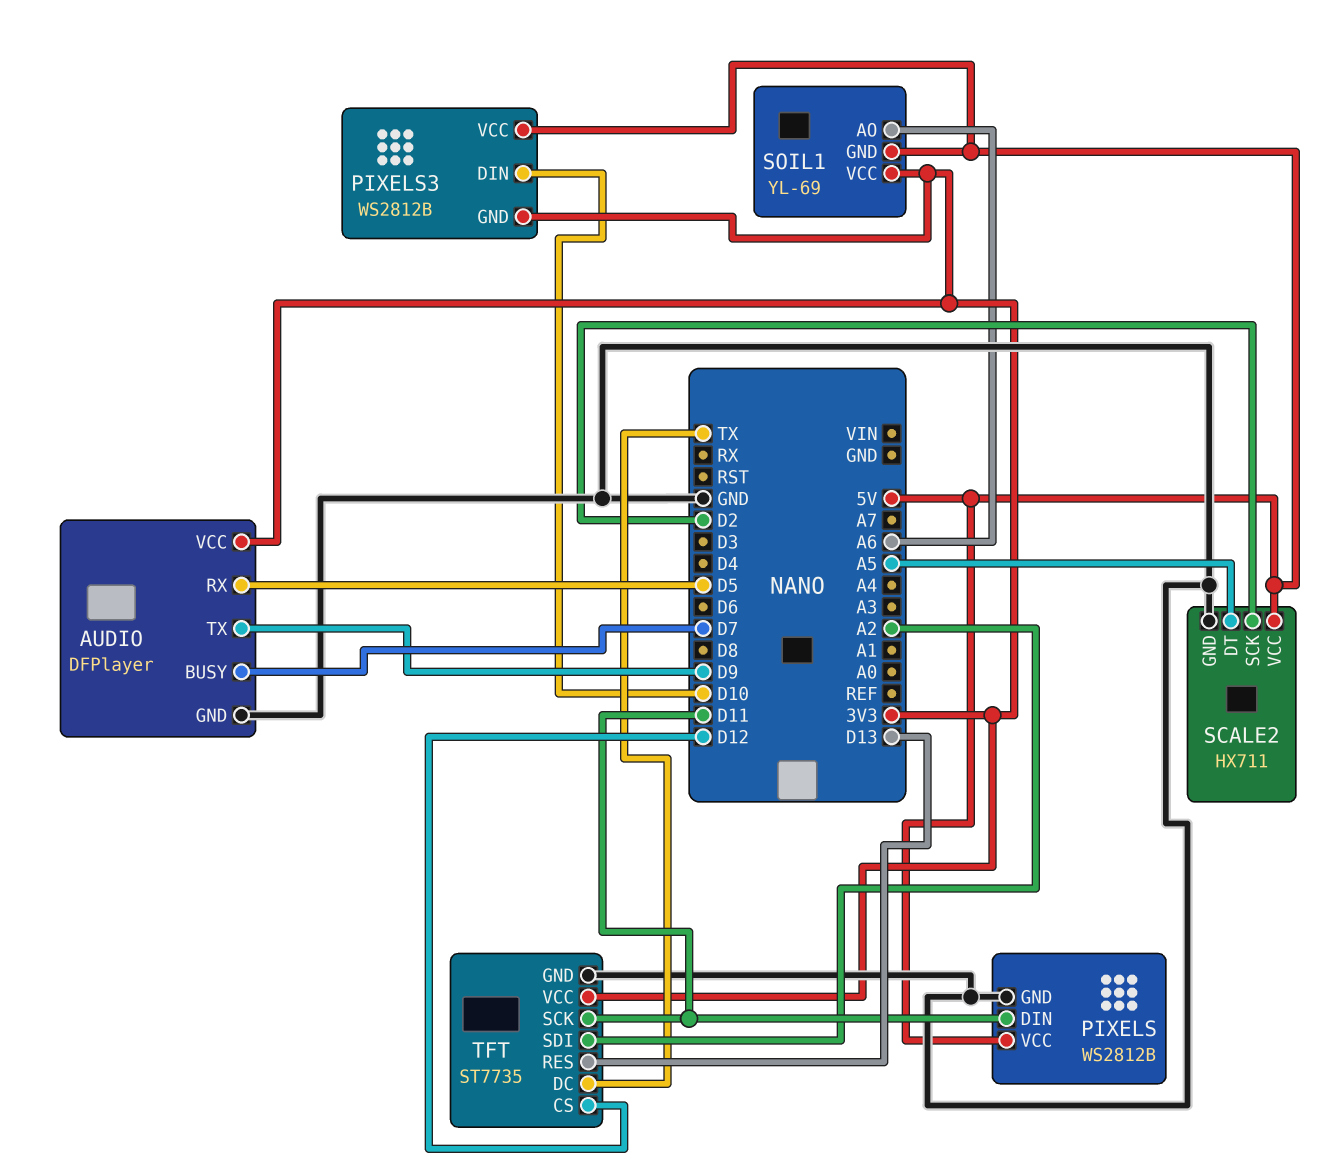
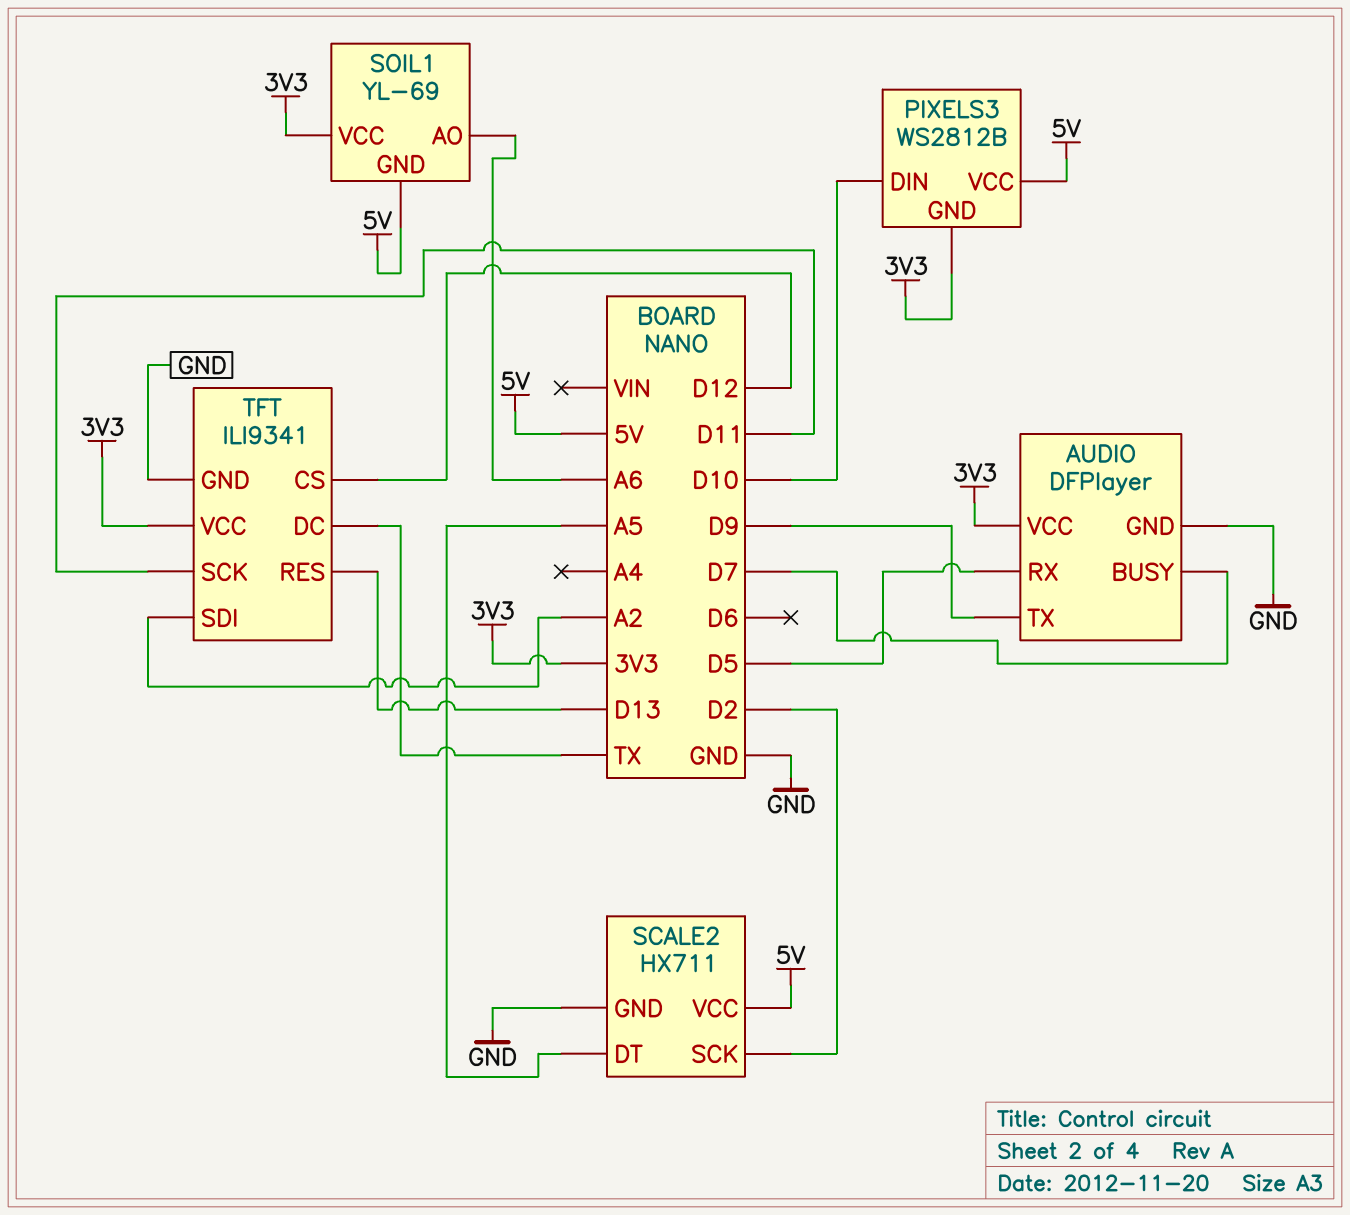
PIXELS: WS2812B -> none
PIXELS pin DIN: D11 -> none
PIXELS pin GND: GND -> none
PIXELS pin VCC: 5V -> none
TFT: ST7735 -> ILI9341

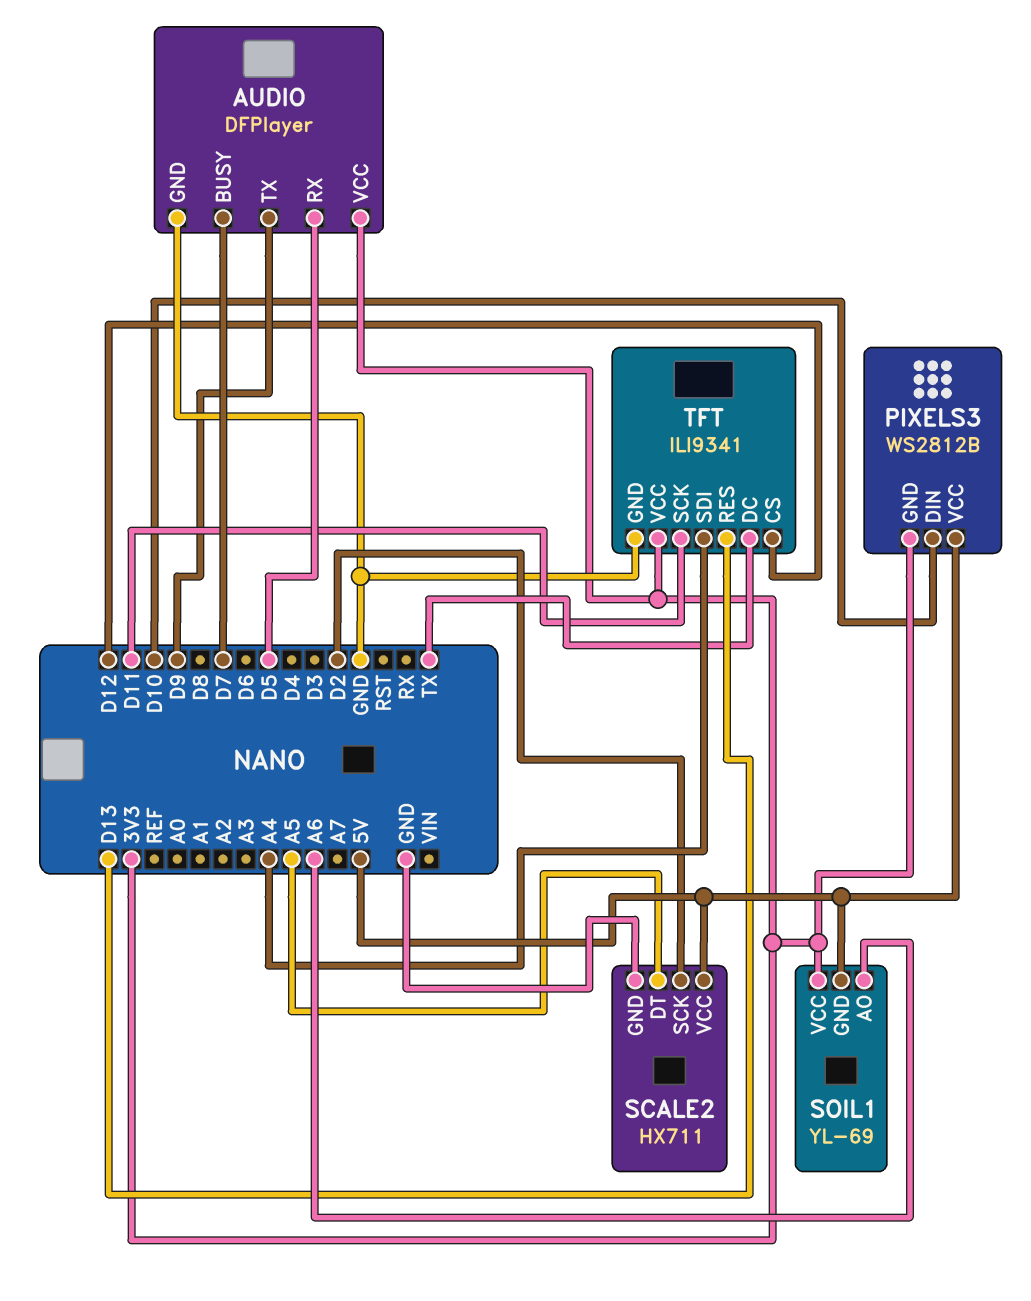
TFT pin SDI: A2 -> A4

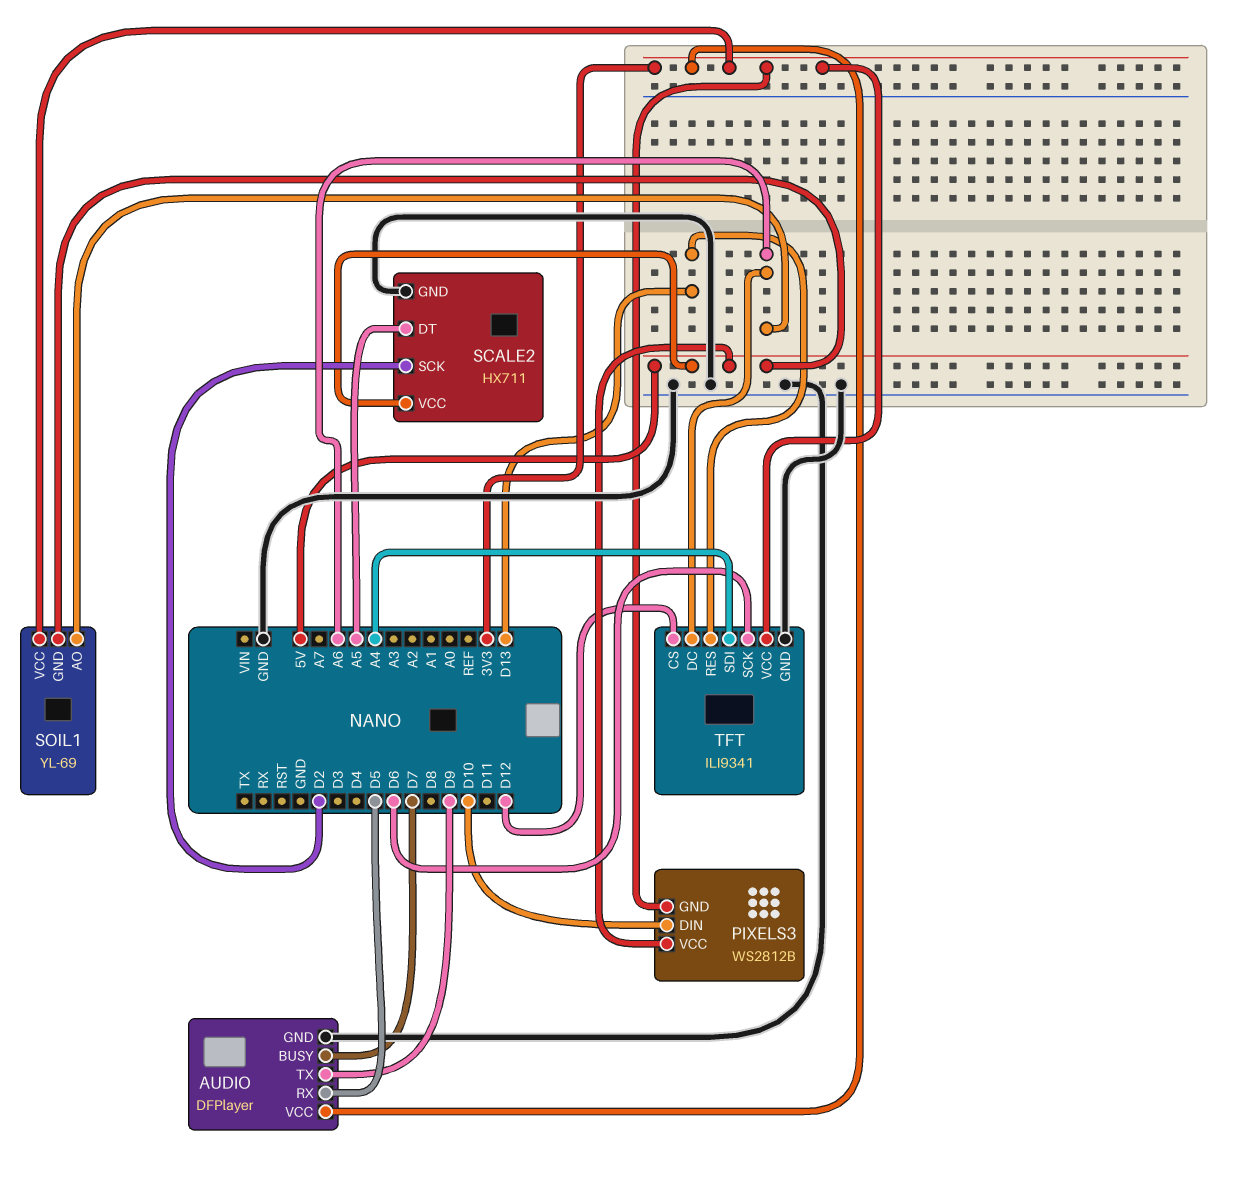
TFT pin DC: TX -> A6
TFT pin SCK: D11 -> D6

